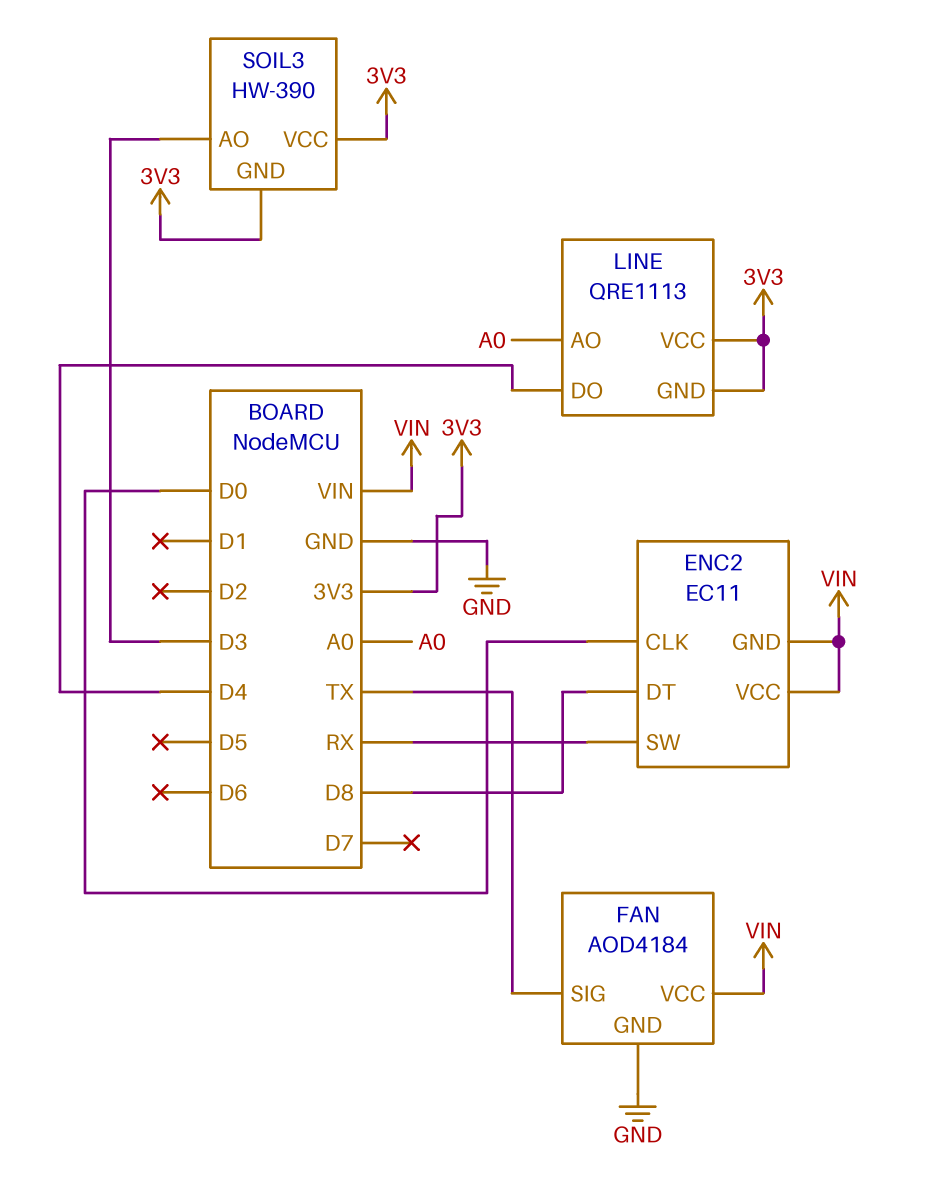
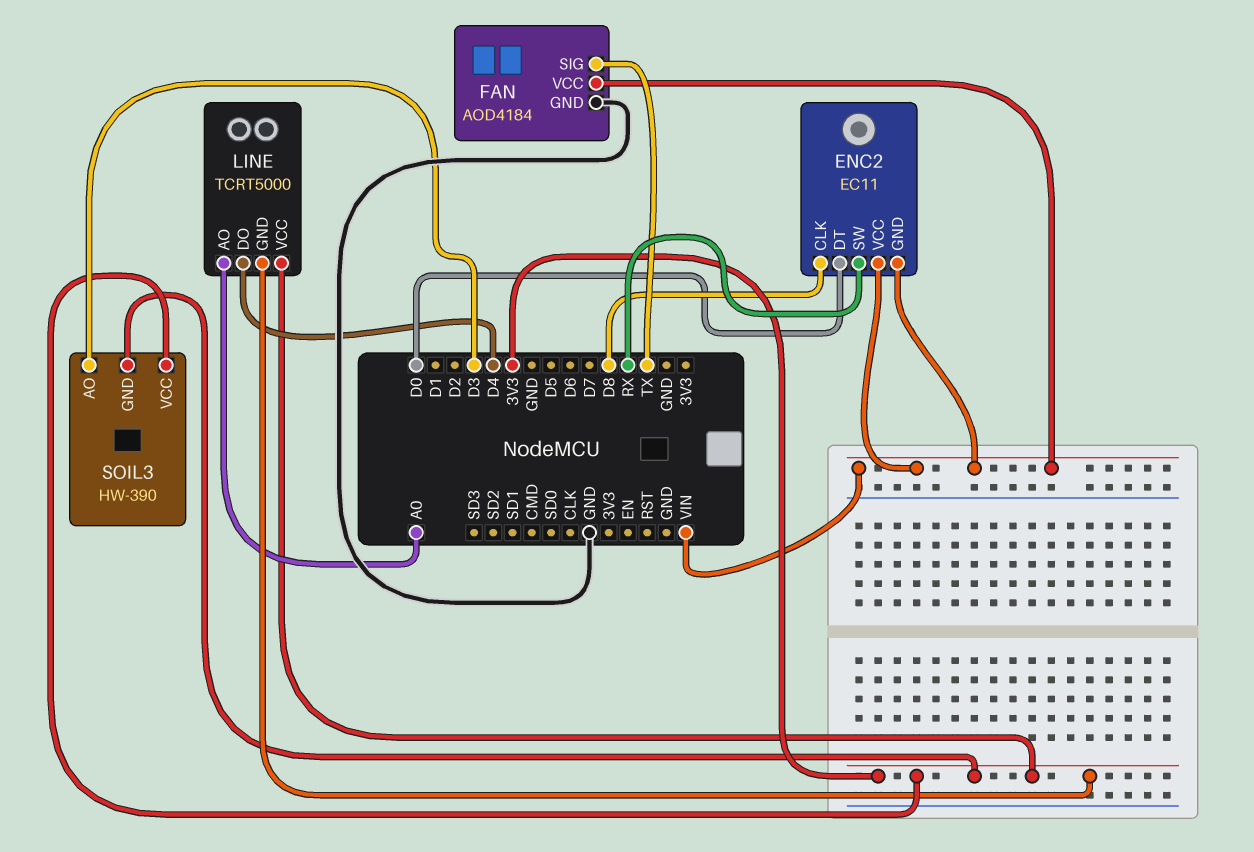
ENC2 pin CLK: D0 -> D8
ENC2 pin DT: D8 -> D0
LINE: QRE1113 -> TCRT5000

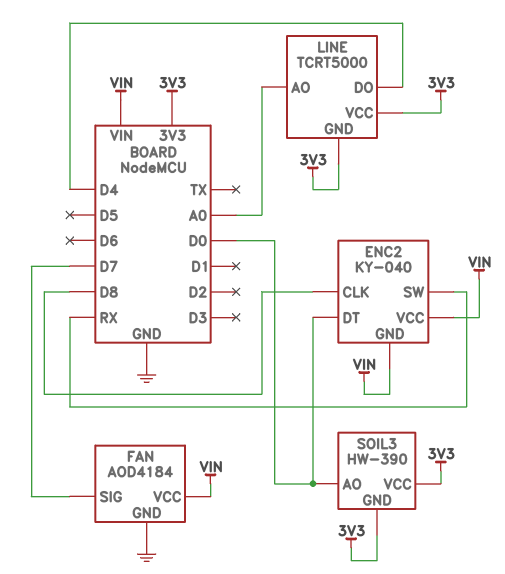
ENC2: EC11 -> KY-040
FAN pin SIG: TX -> D7
SOIL3 pin AO: D3 -> D0

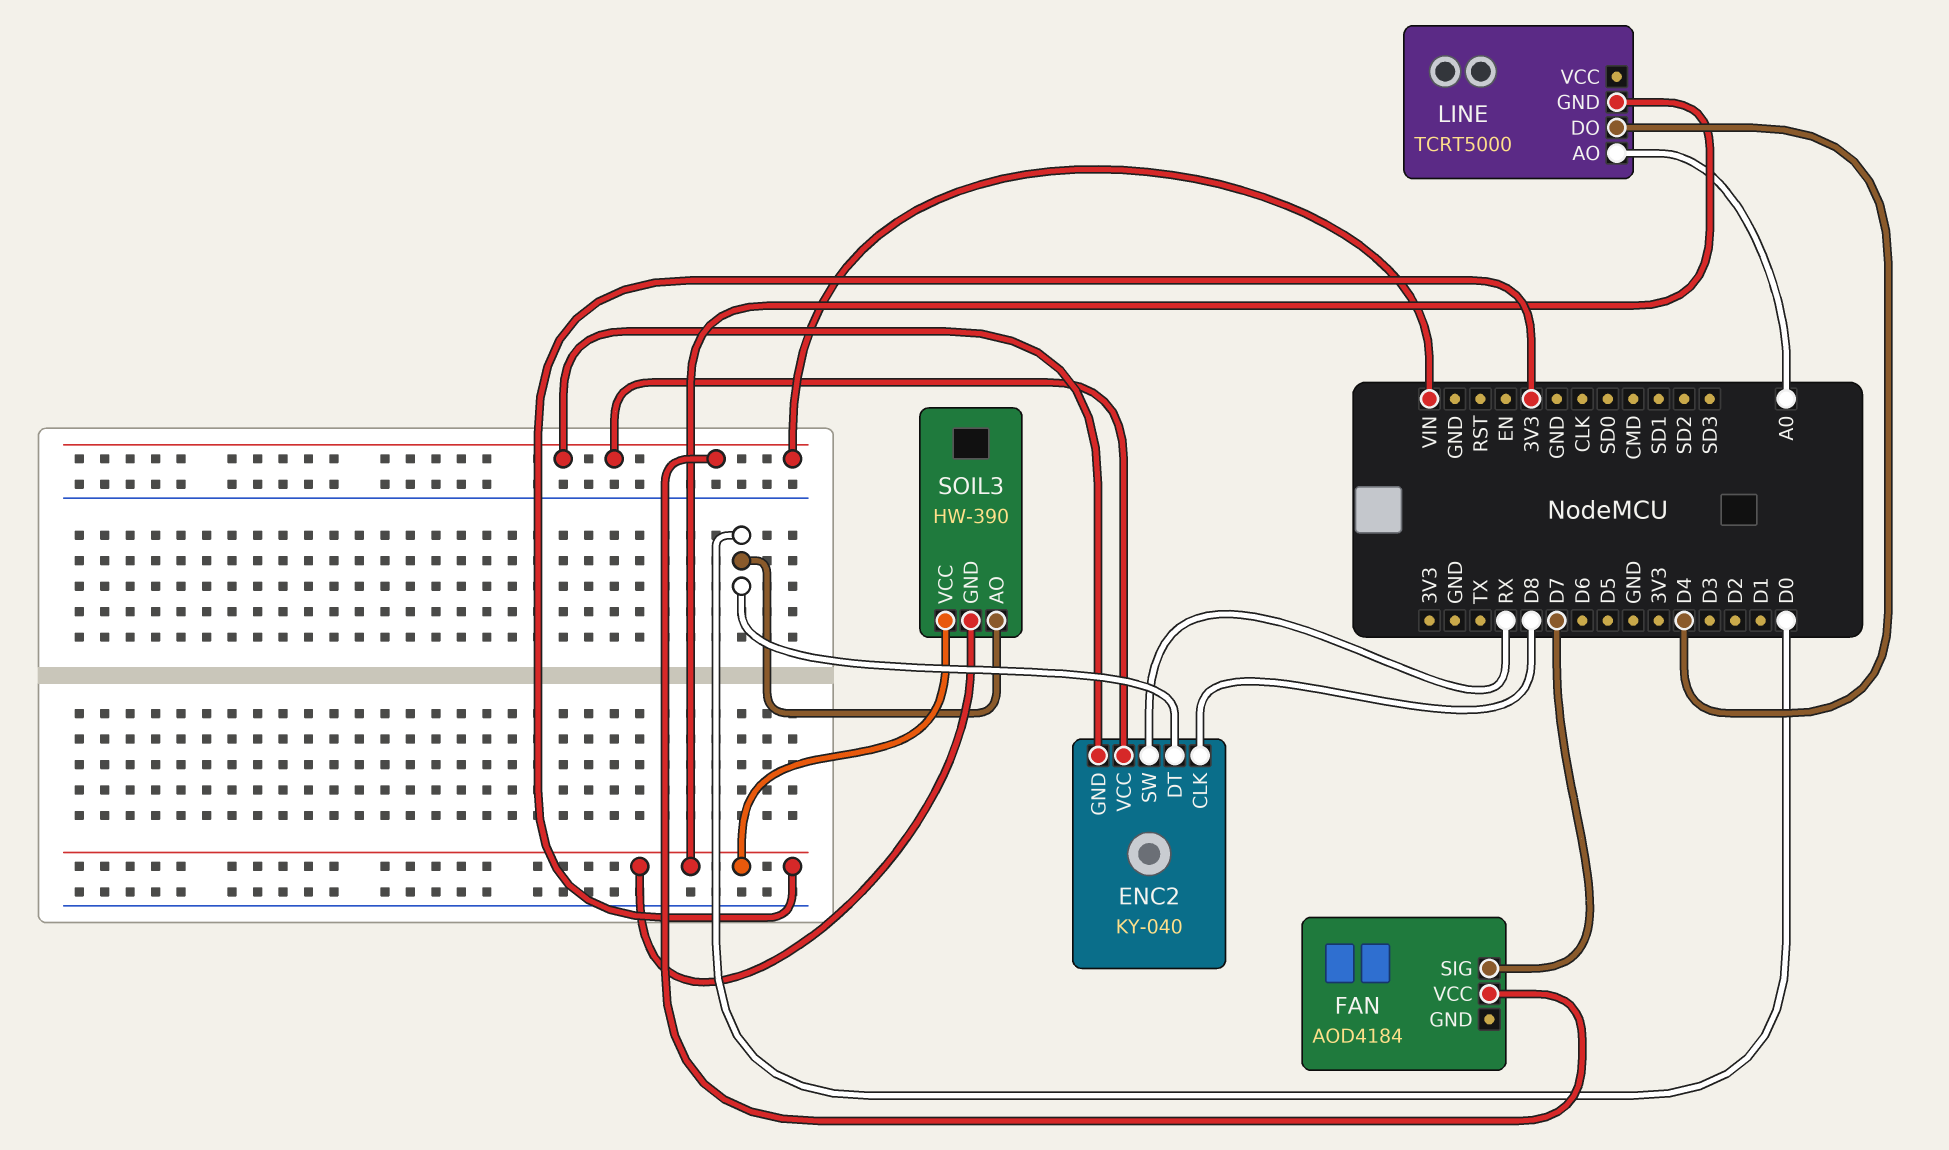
FAN pin GND: GND -> none
LINE pin VCC: 3V3 -> none

